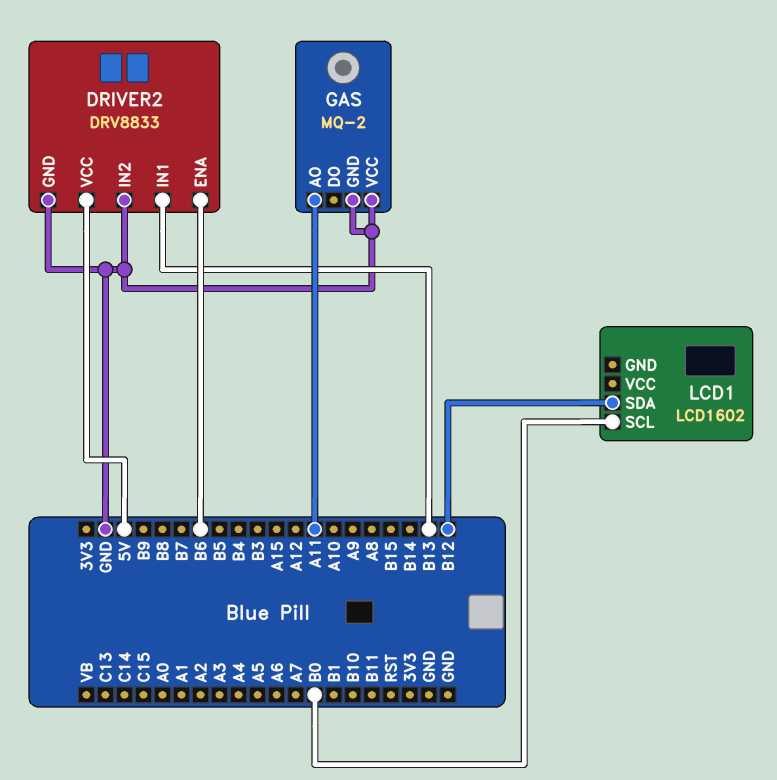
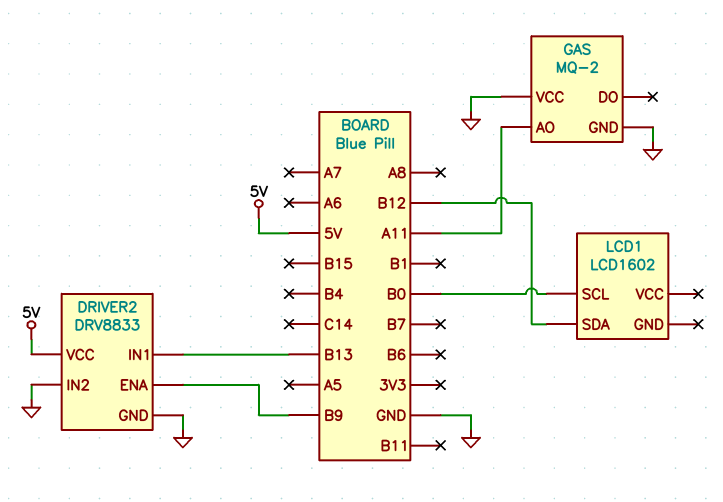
DRIVER2 pin ENA: B6 -> B9

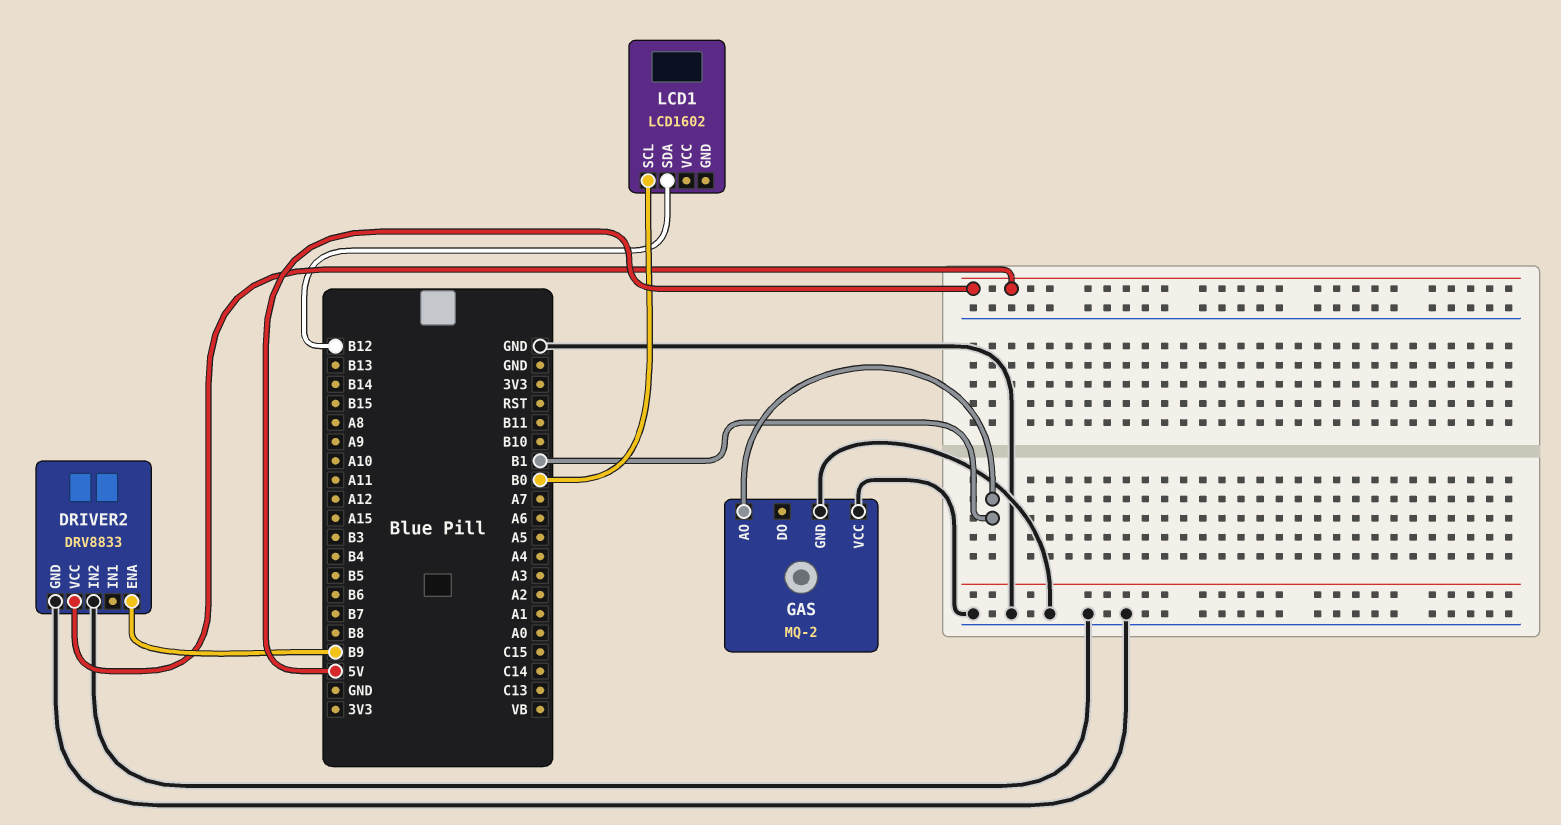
DRIVER2 pin IN1: B13 -> none
GAS pin AO: A11 -> B1

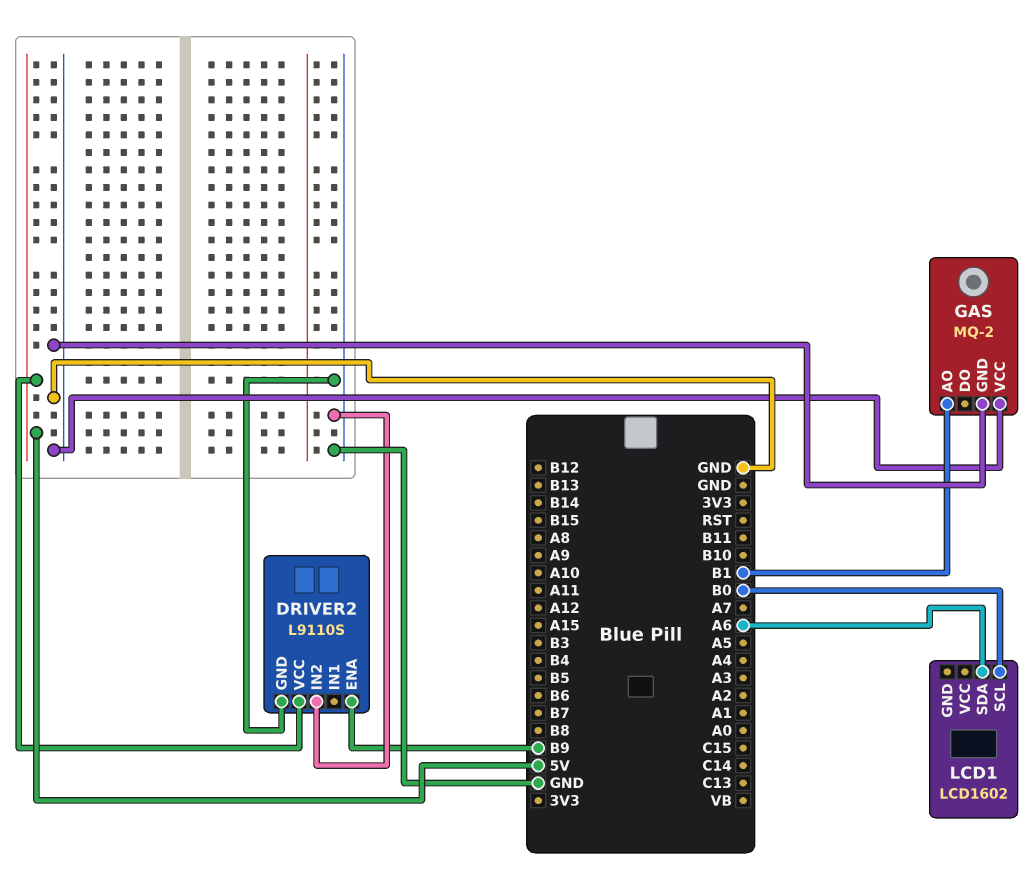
DRIVER2: DRV8833 -> L9110S
LCD1 pin SDA: B12 -> A6

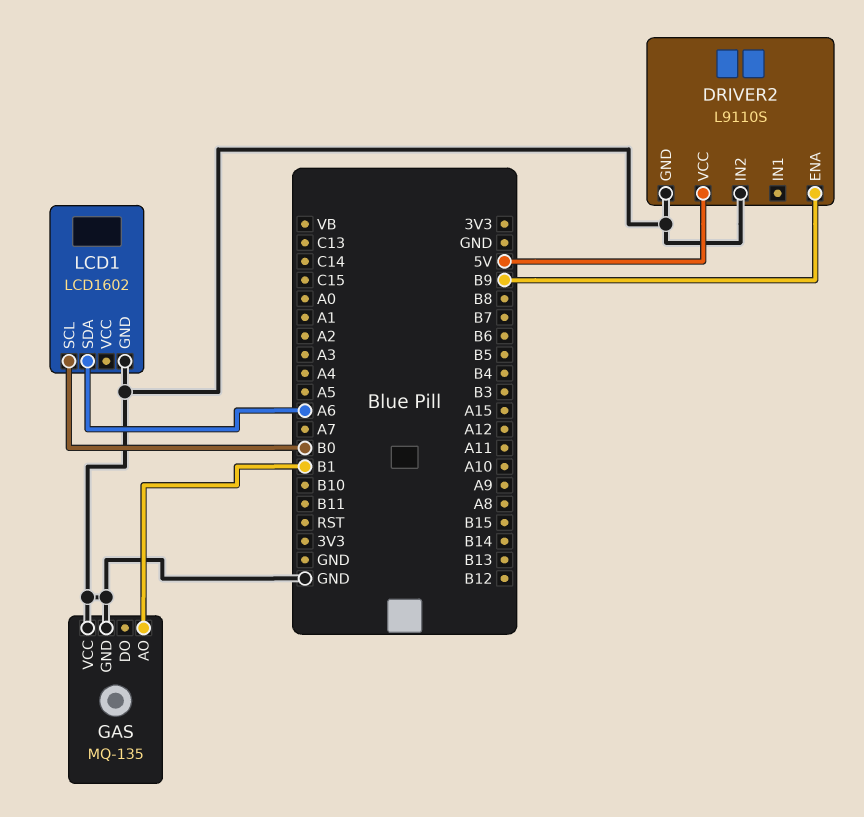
GAS: MQ-2 -> MQ-135
LCD1 pin GND: none -> GND

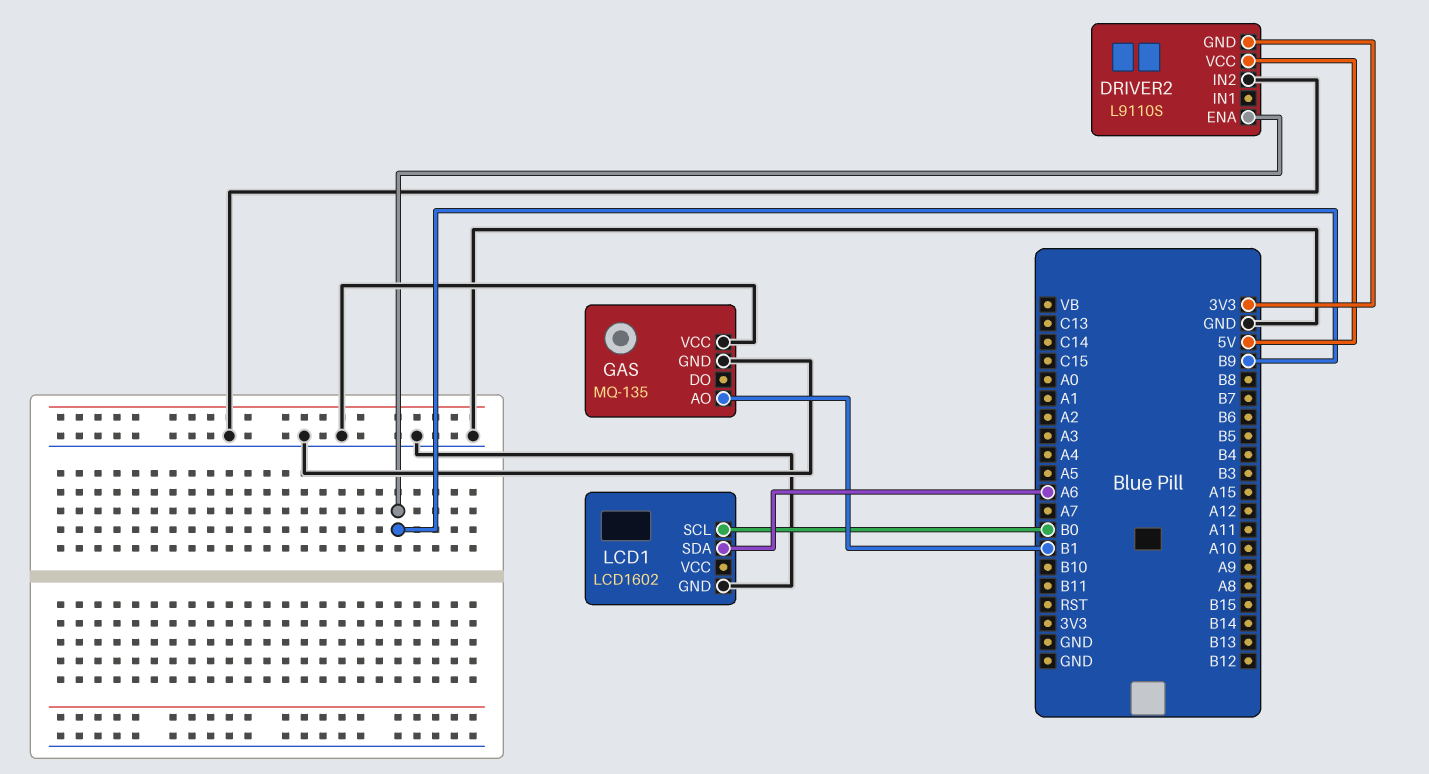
DRIVER2 pin GND: GND -> 3V3

